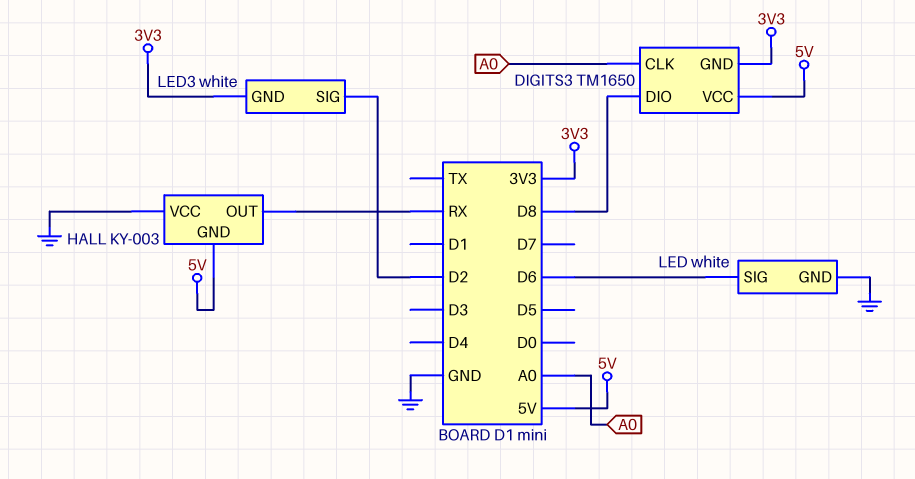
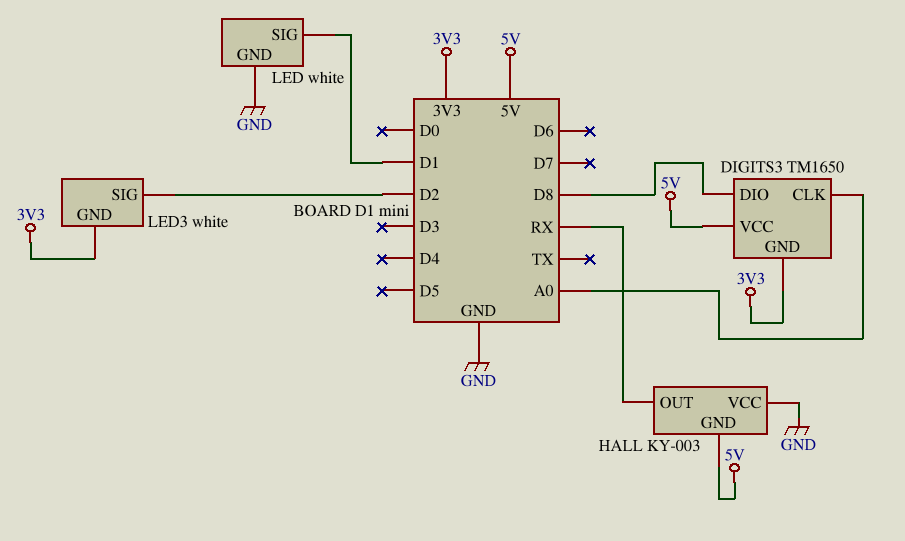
LED pin SIG: D6 -> D1

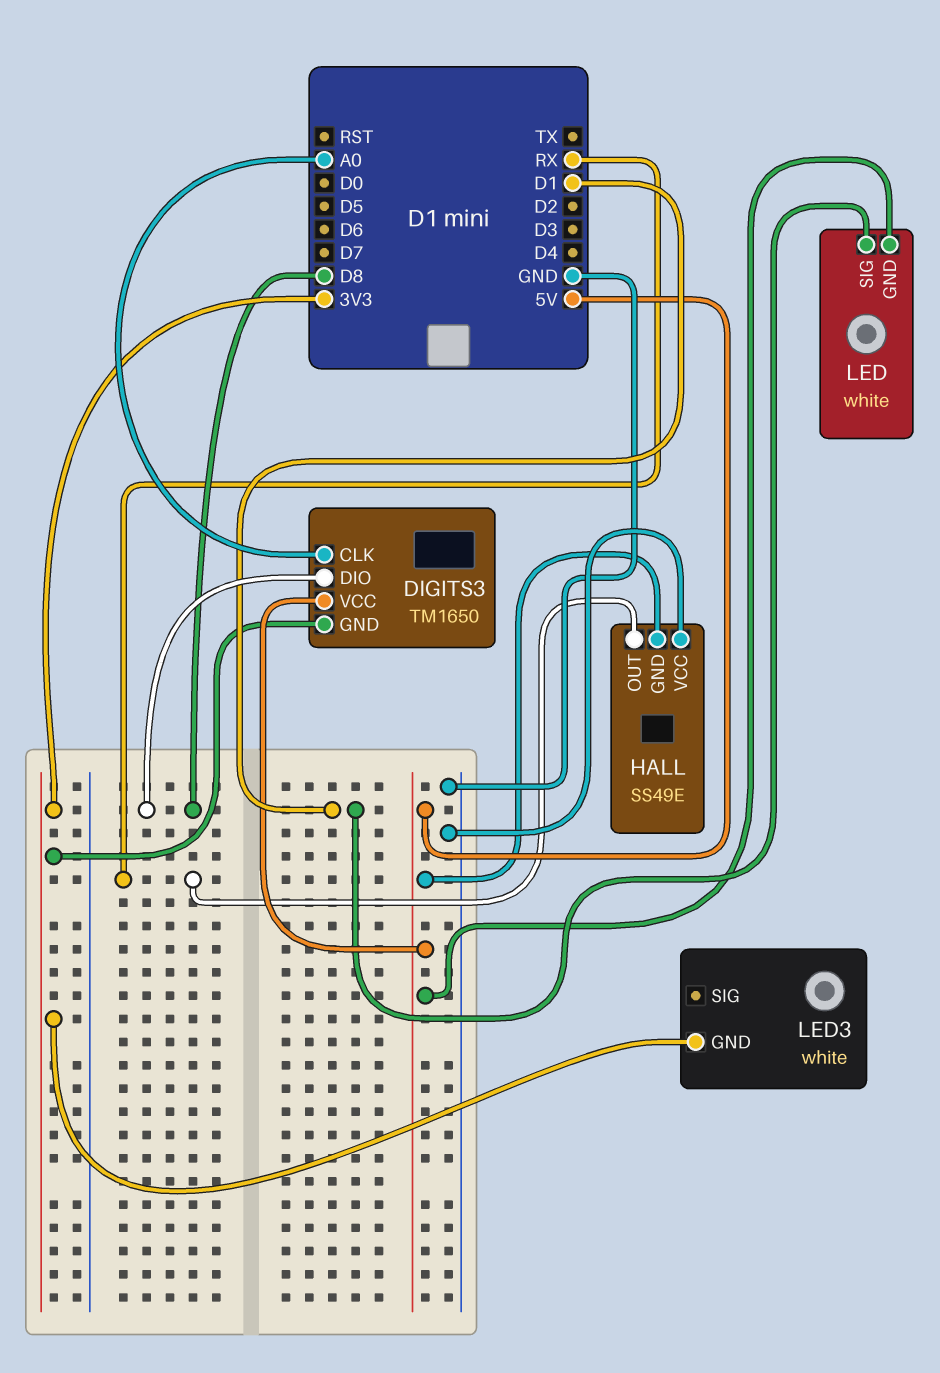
HALL: KY-003 -> SS49E
LED pin GND: GND -> 5V
LED3 pin SIG: D2 -> none

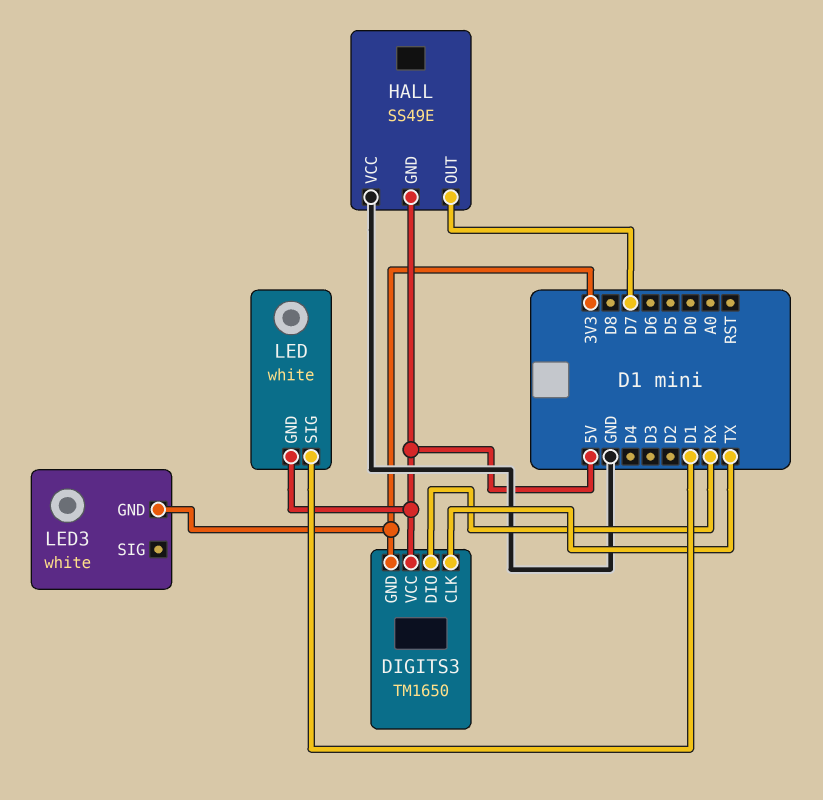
DIGITS3 pin CLK: A0 -> TX
DIGITS3 pin DIO: D8 -> RX
HALL pin OUT: RX -> D7

